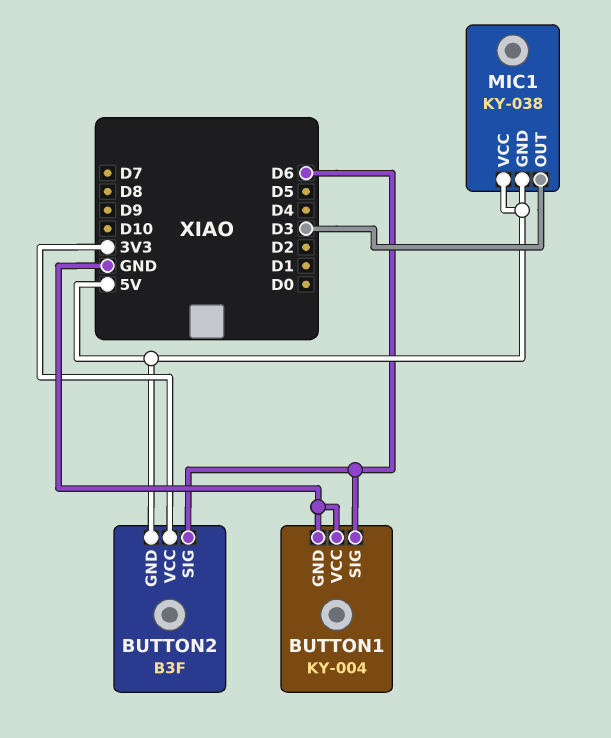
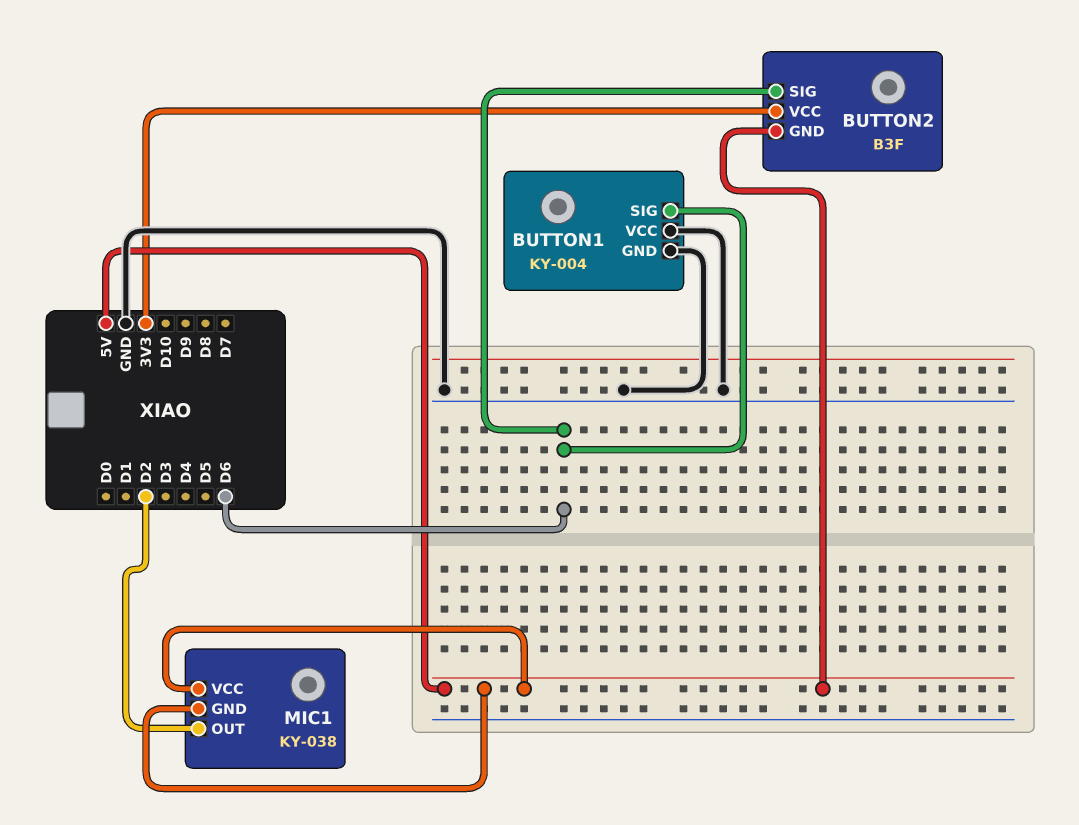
MIC1 pin OUT: D3 -> D2

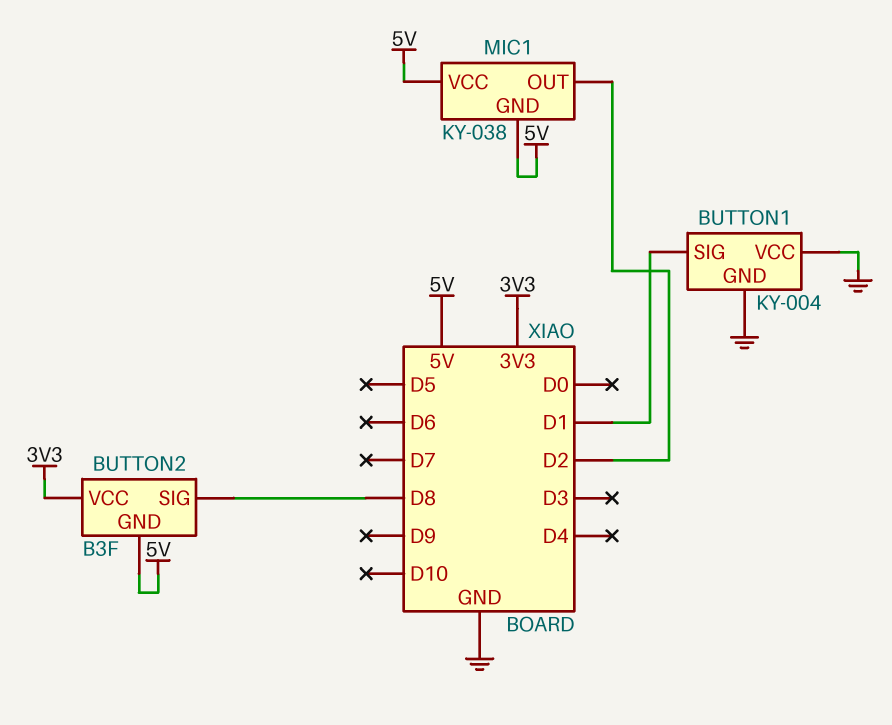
BUTTON1 pin SIG: D6 -> D1
BUTTON2 pin SIG: D6 -> D8

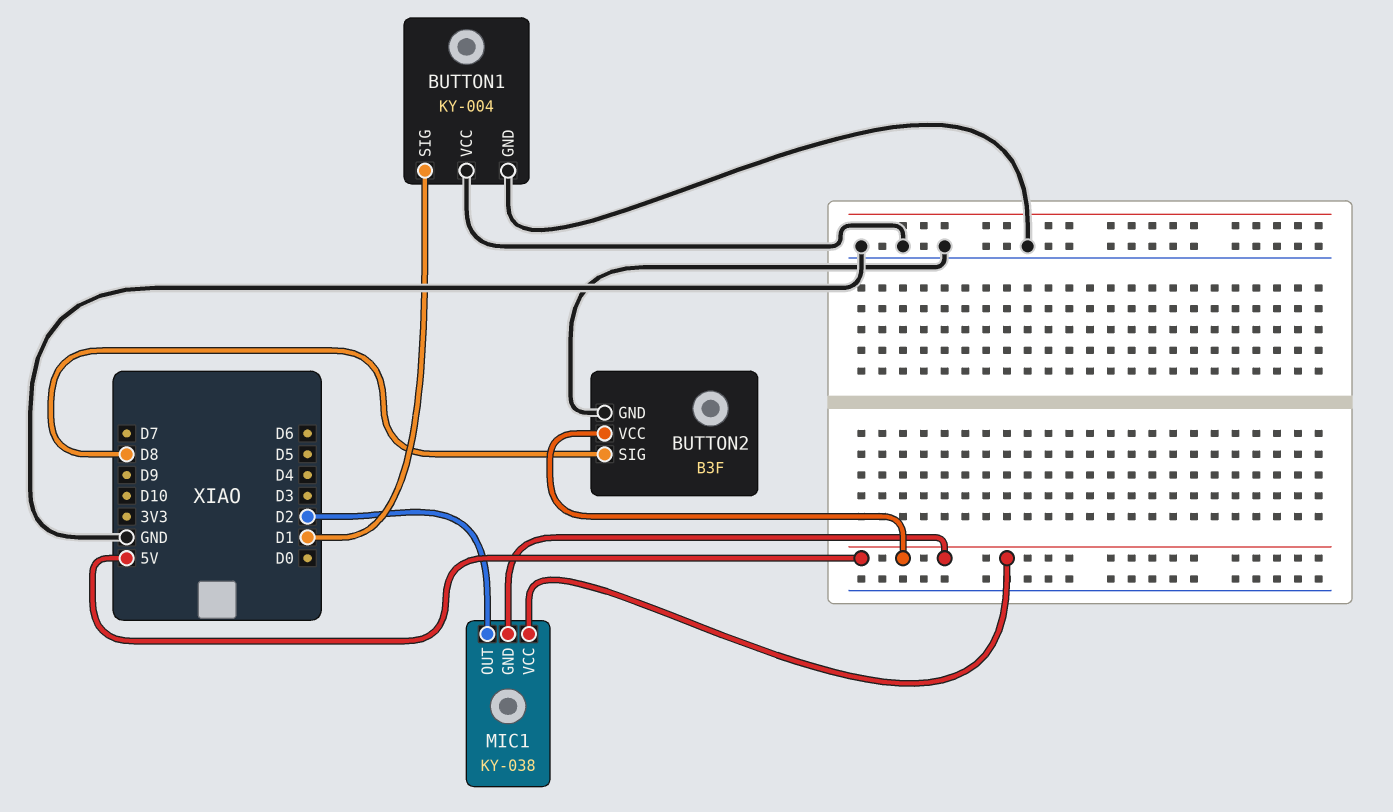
BUTTON2 pin GND: 5V -> GND
BUTTON2 pin VCC: 3V3 -> 5V

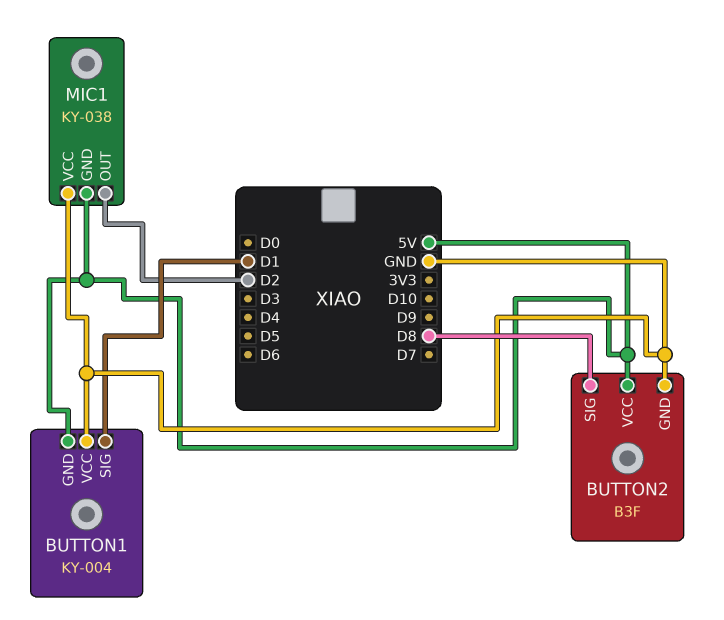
BUTTON1 pin GND: GND -> 5V
MIC1 pin VCC: 5V -> GND

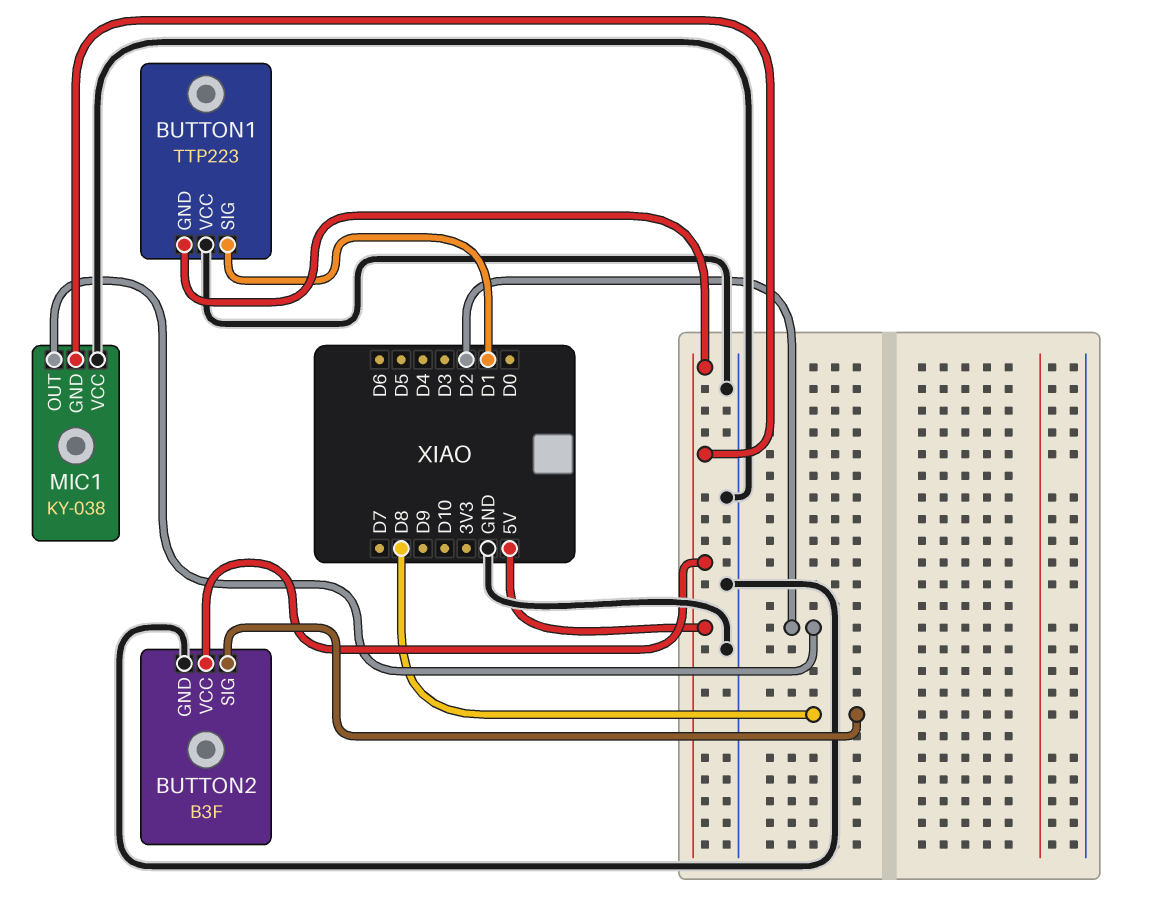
BUTTON1: KY-004 -> TTP223

